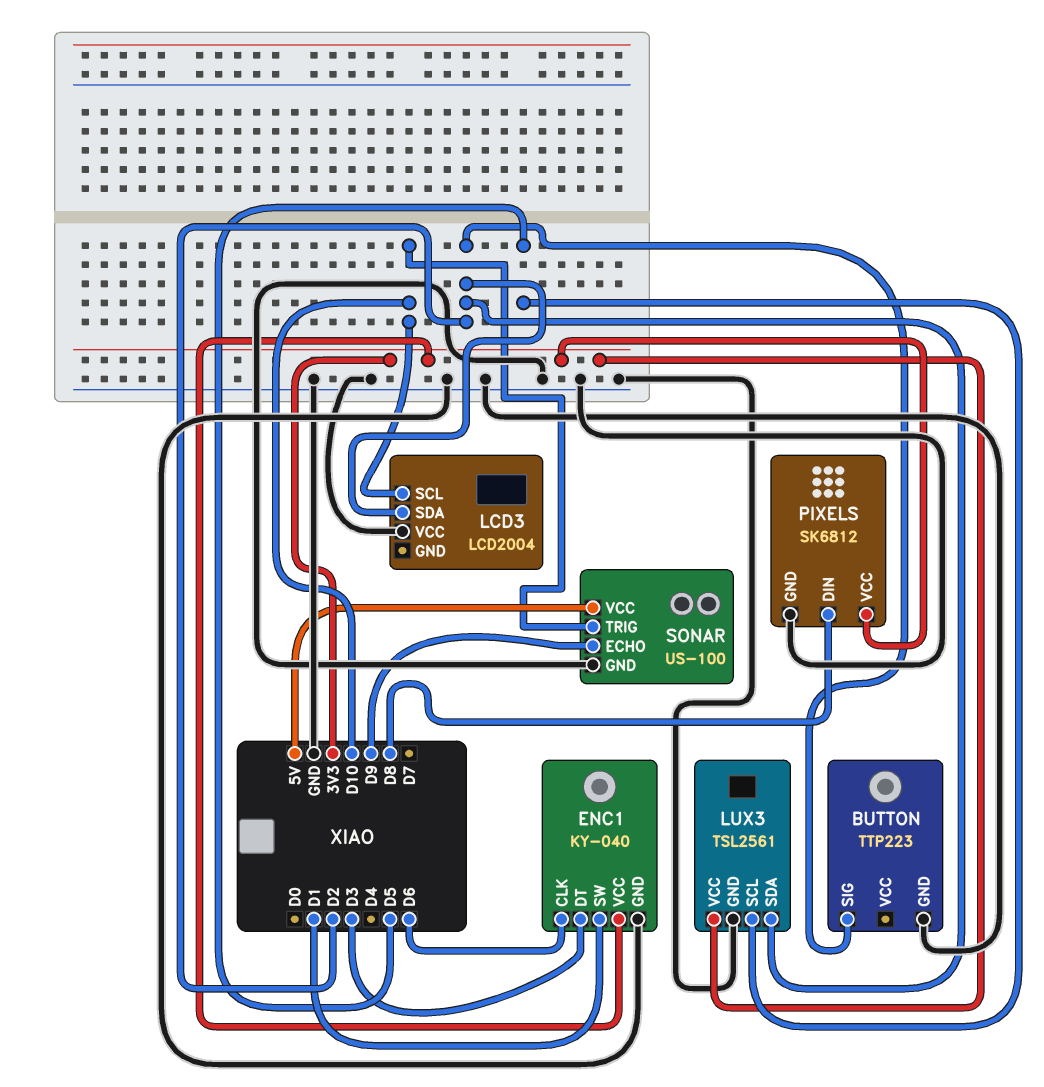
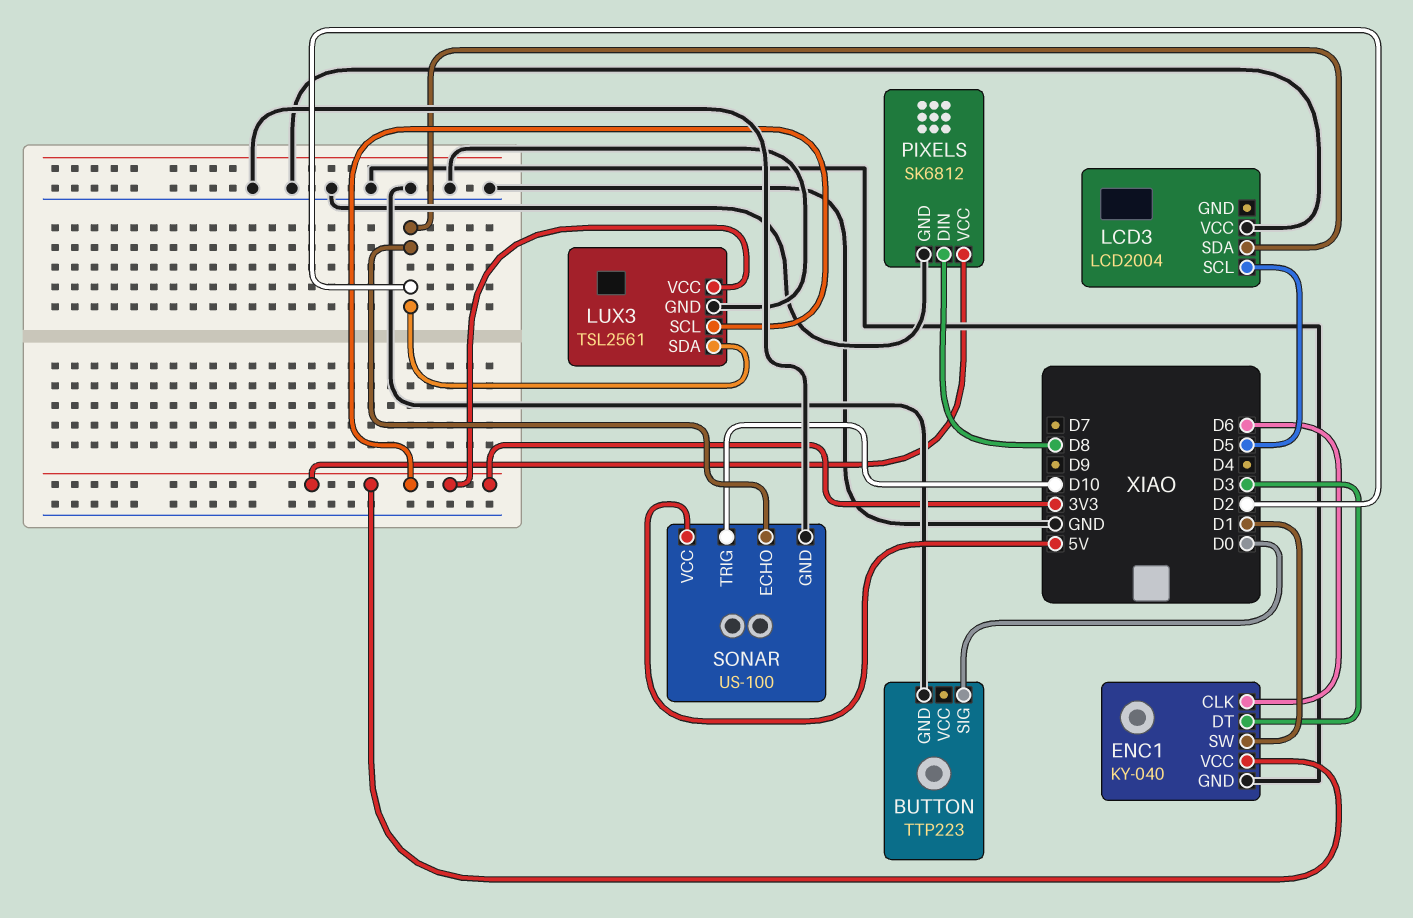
BUTTON pin SIG: D2 -> D0
LCD3 pin SCL: D10 -> D5
LUX3 pin SCL: D5 -> 3V3
SONAR pin ECHO: D9 -> D2

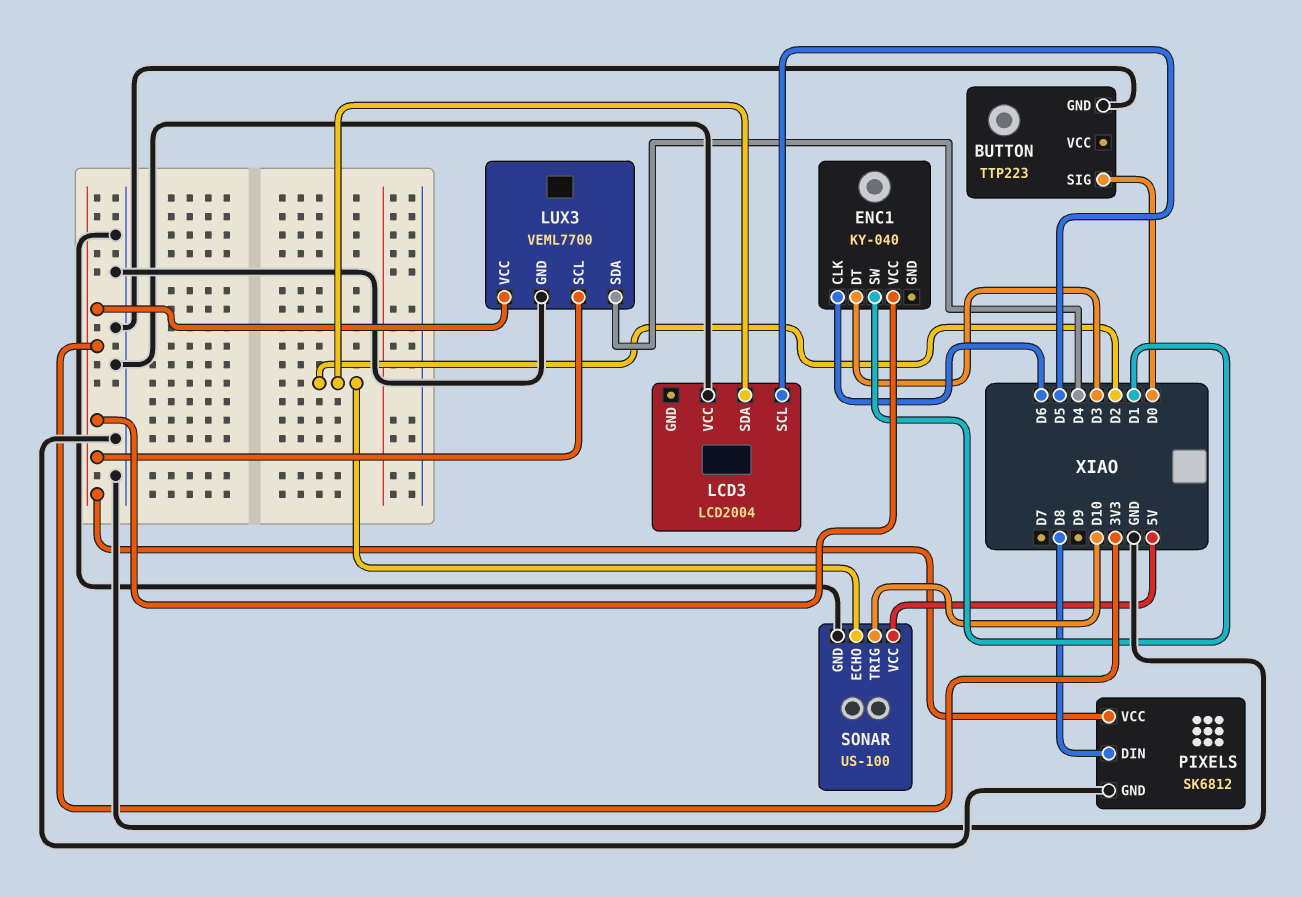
ENC1 pin GND: GND -> none
LUX3: TSL2561 -> VEML7700
LUX3 pin SDA: D2 -> D4

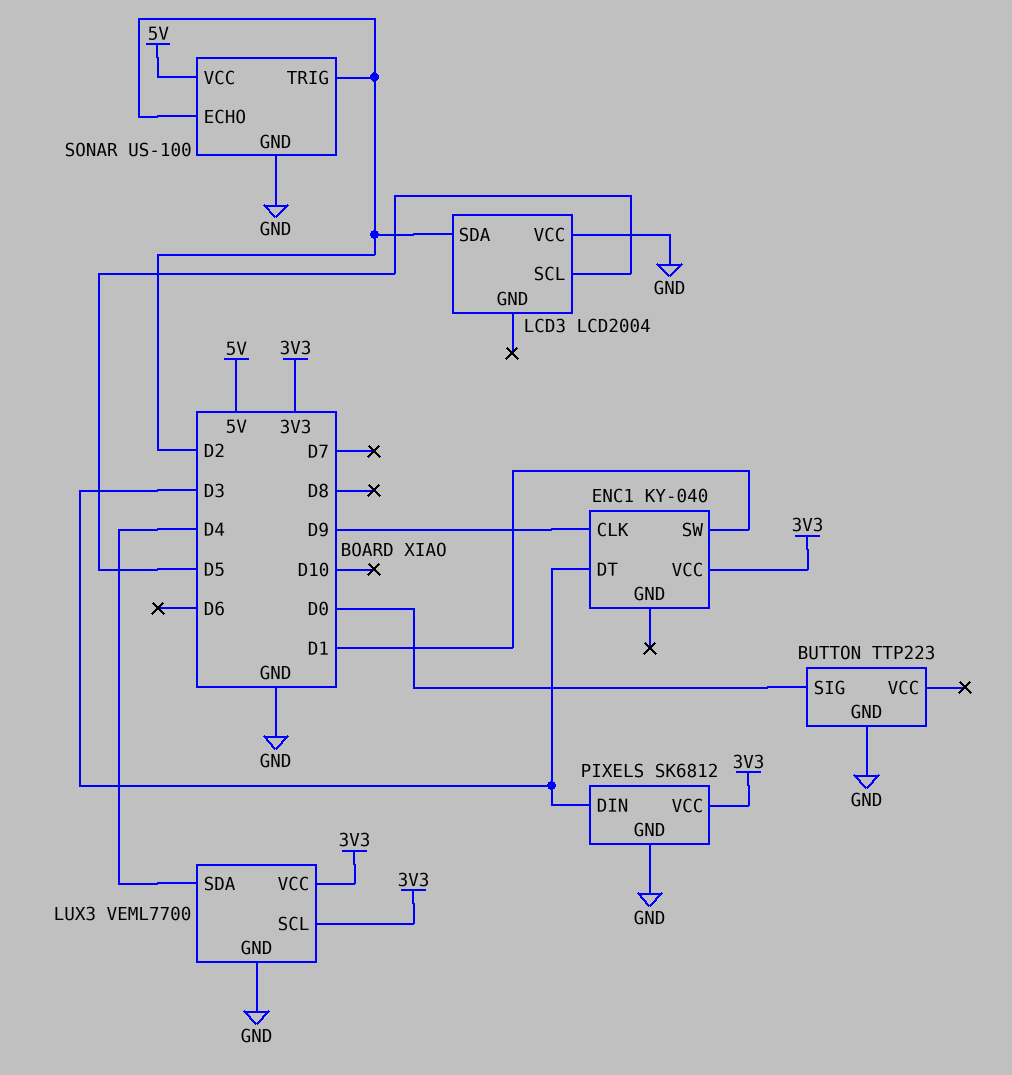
ENC1 pin CLK: D6 -> D9
PIXELS pin DIN: D8 -> D3
SONAR pin TRIG: D10 -> D2

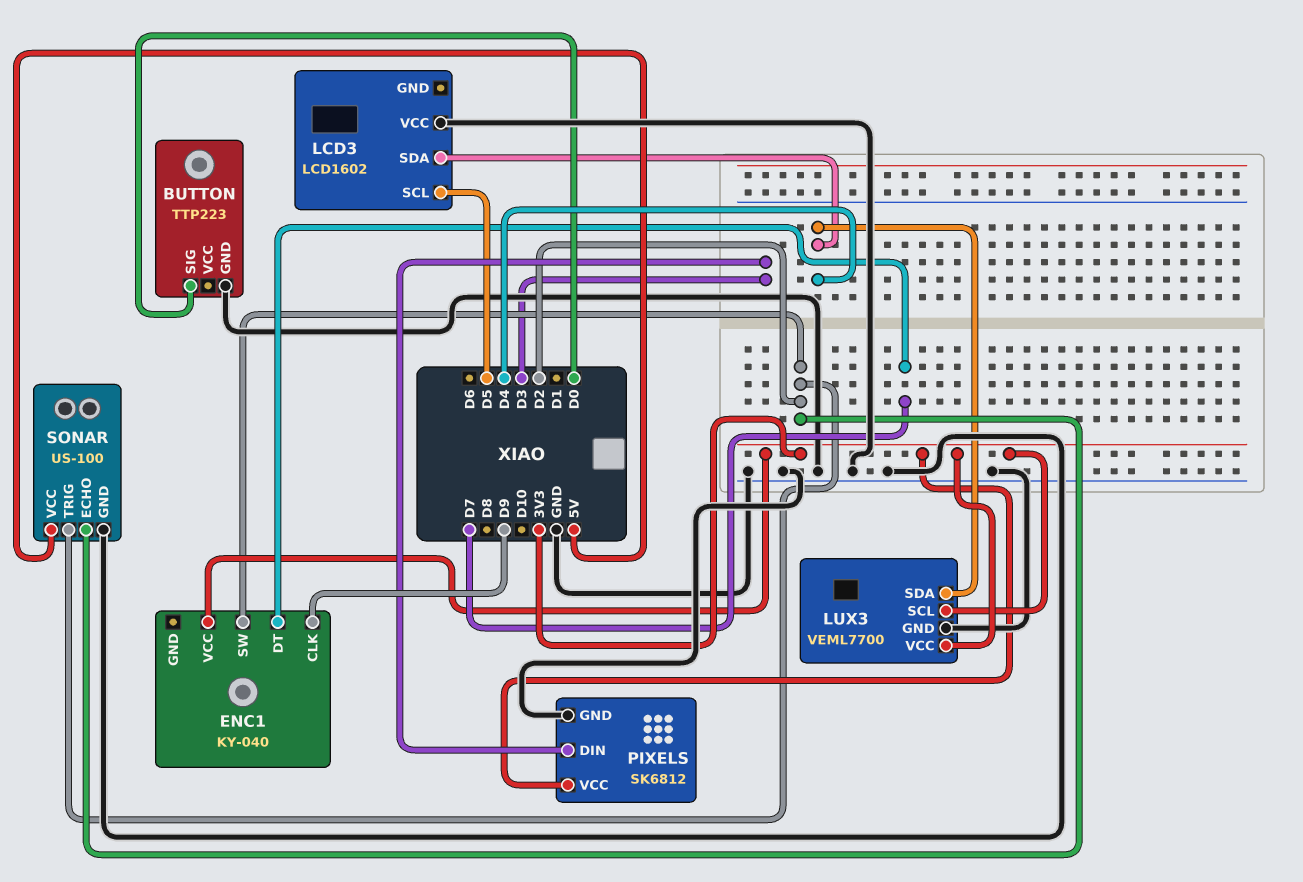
ENC1 pin DT: D3 -> D7
ENC1 pin SW: D1 -> D2
LCD3: LCD2004 -> LCD1602
LCD3 pin SDA: D2 -> D4

